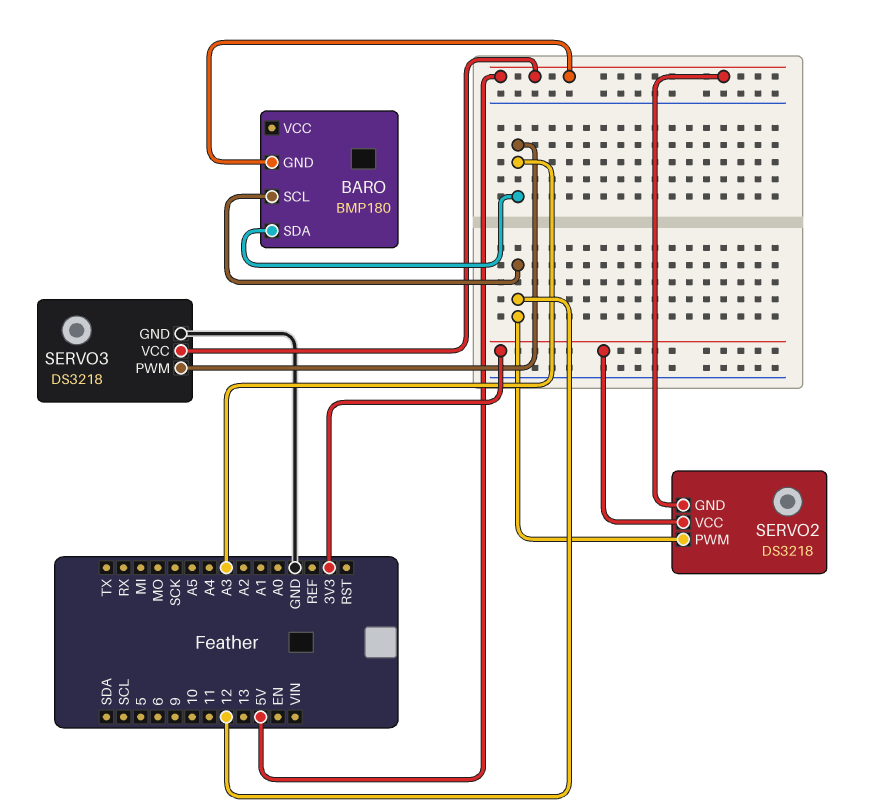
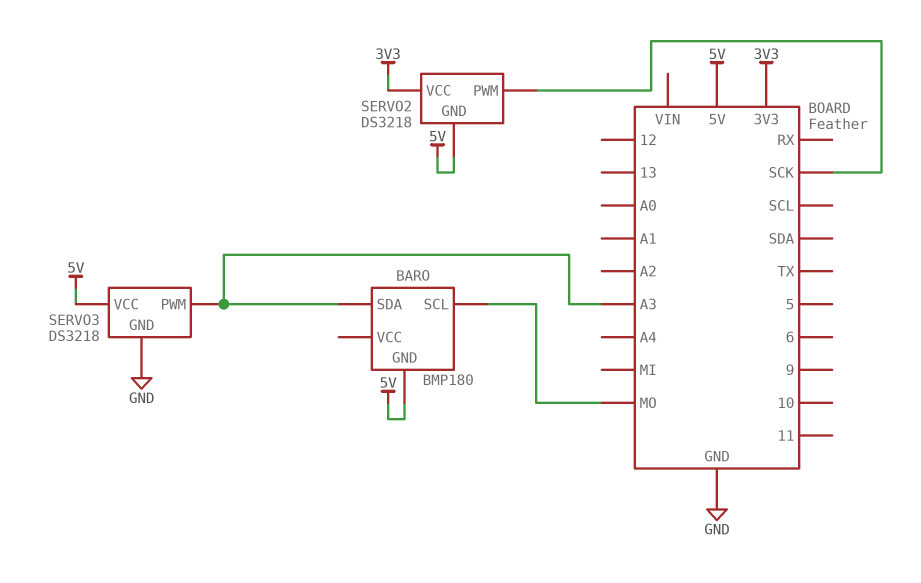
BARO pin SCL: 12 -> MO
SERVO2 pin PWM: 12 -> SCK

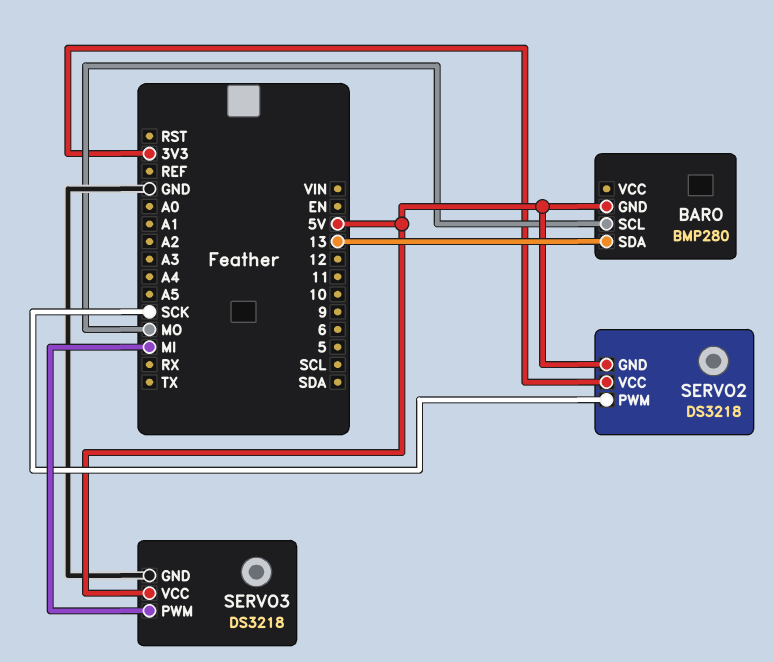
BARO: BMP180 -> BMP280
BARO pin SDA: A3 -> 13
SERVO3 pin PWM: A3 -> MI

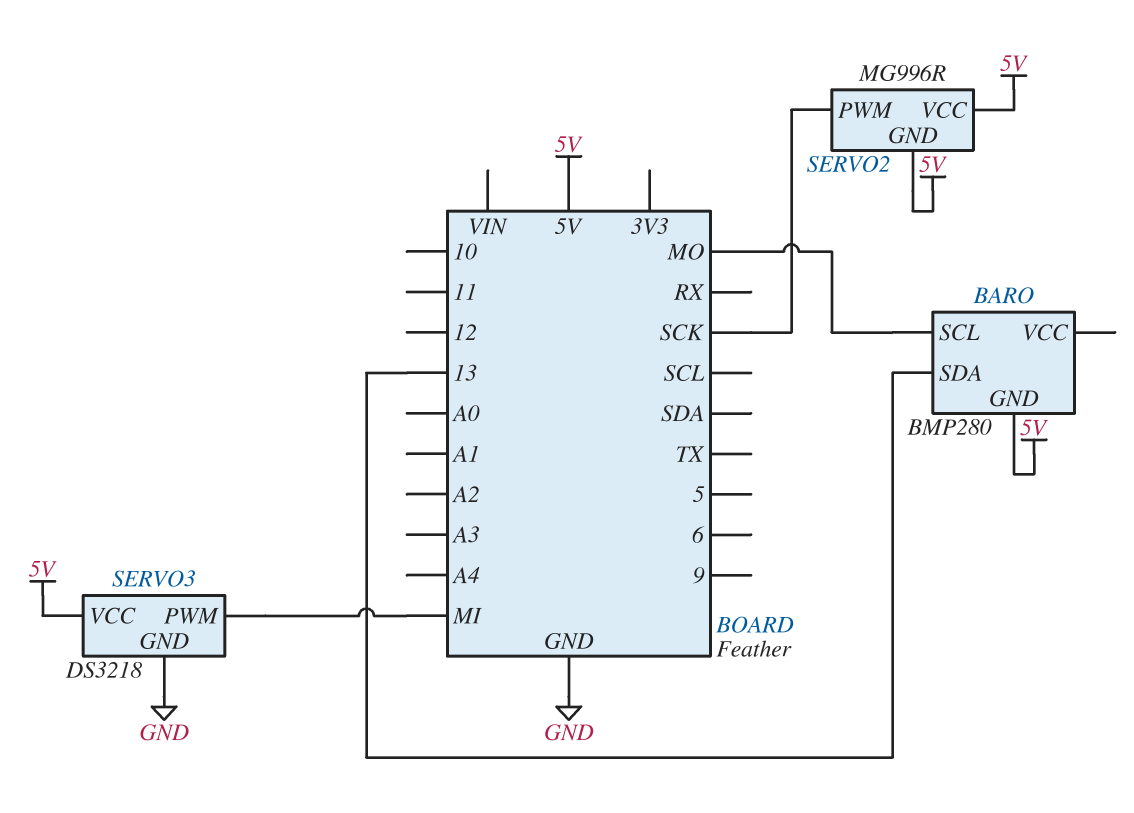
SERVO2: DS3218 -> MG996R
SERVO2 pin VCC: 3V3 -> 5V

